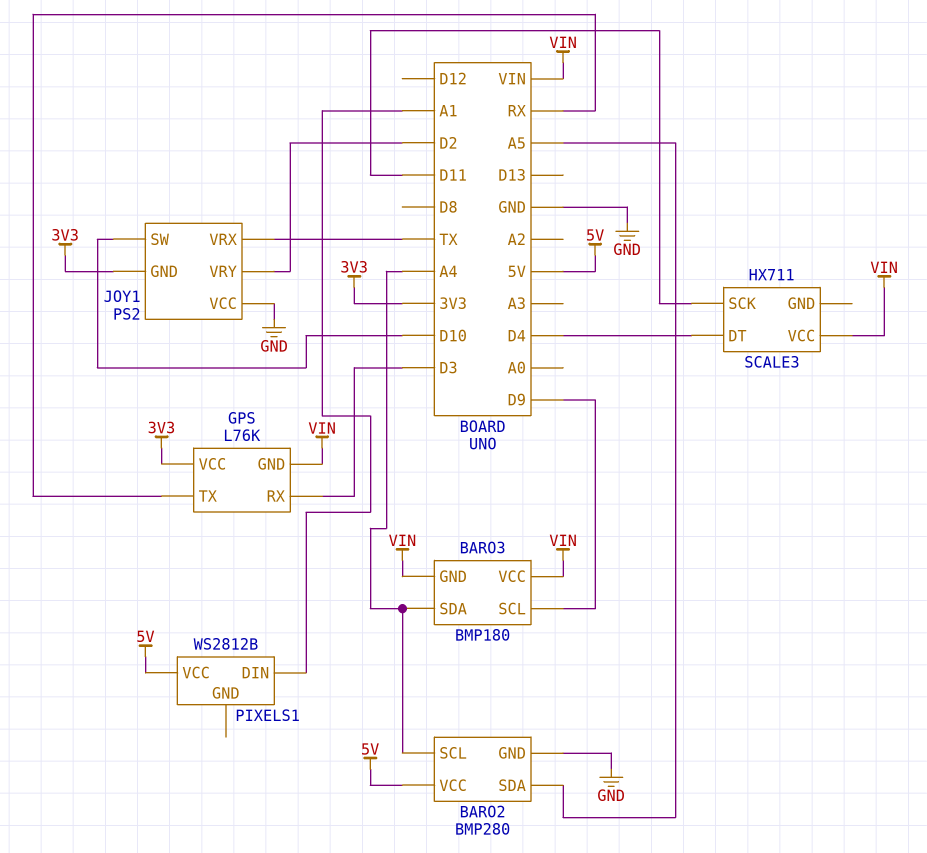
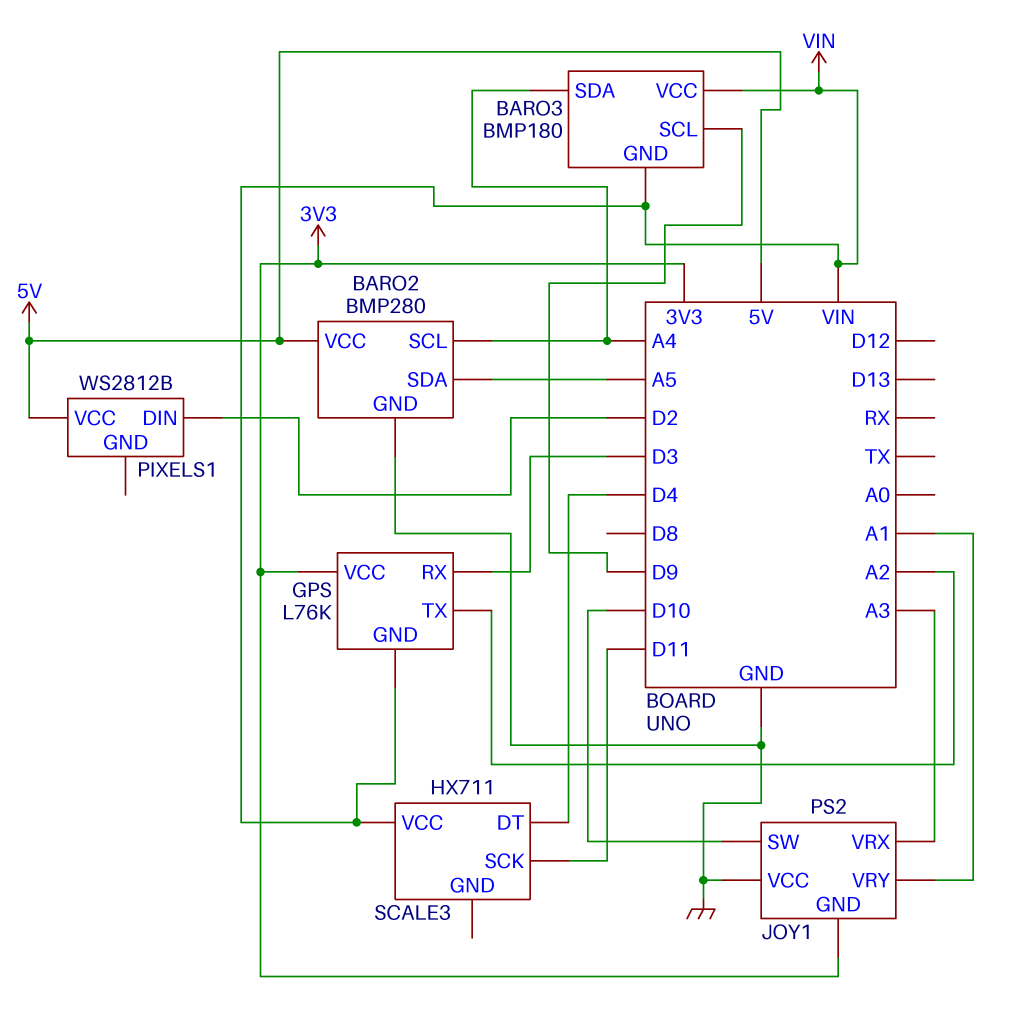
GPS pin TX: RX -> A2
JOY1 pin VRX: TX -> A3
JOY1 pin VRY: D2 -> A1
PIXELS1 pin DIN: A1 -> D2

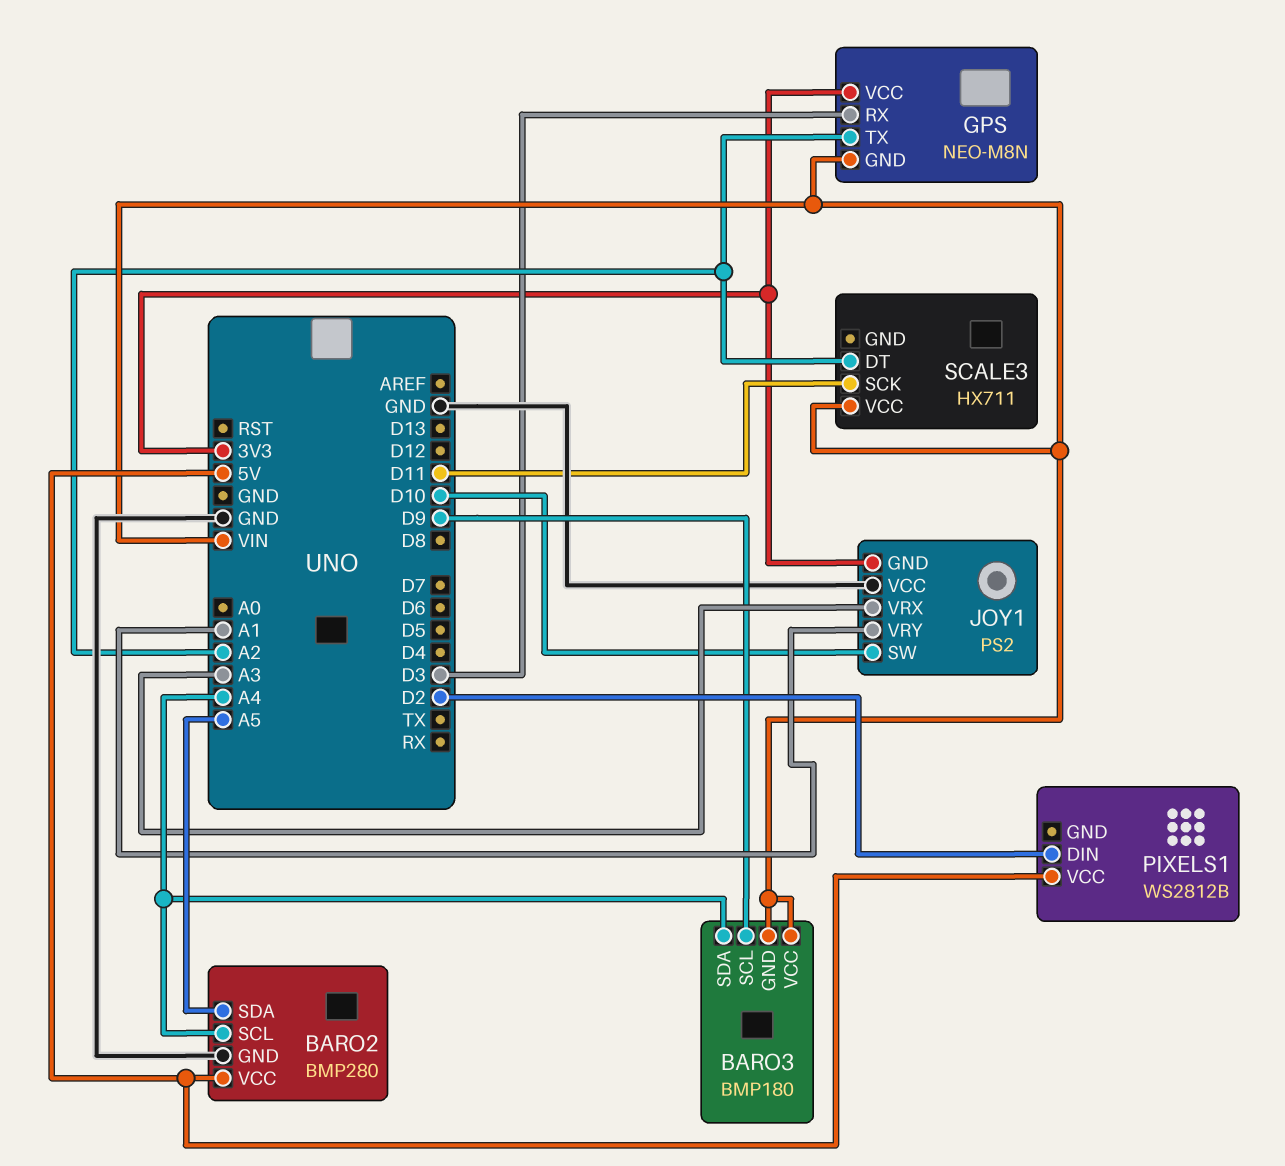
GPS: L76K -> NEO-M8N
SCALE3 pin DT: D4 -> A2

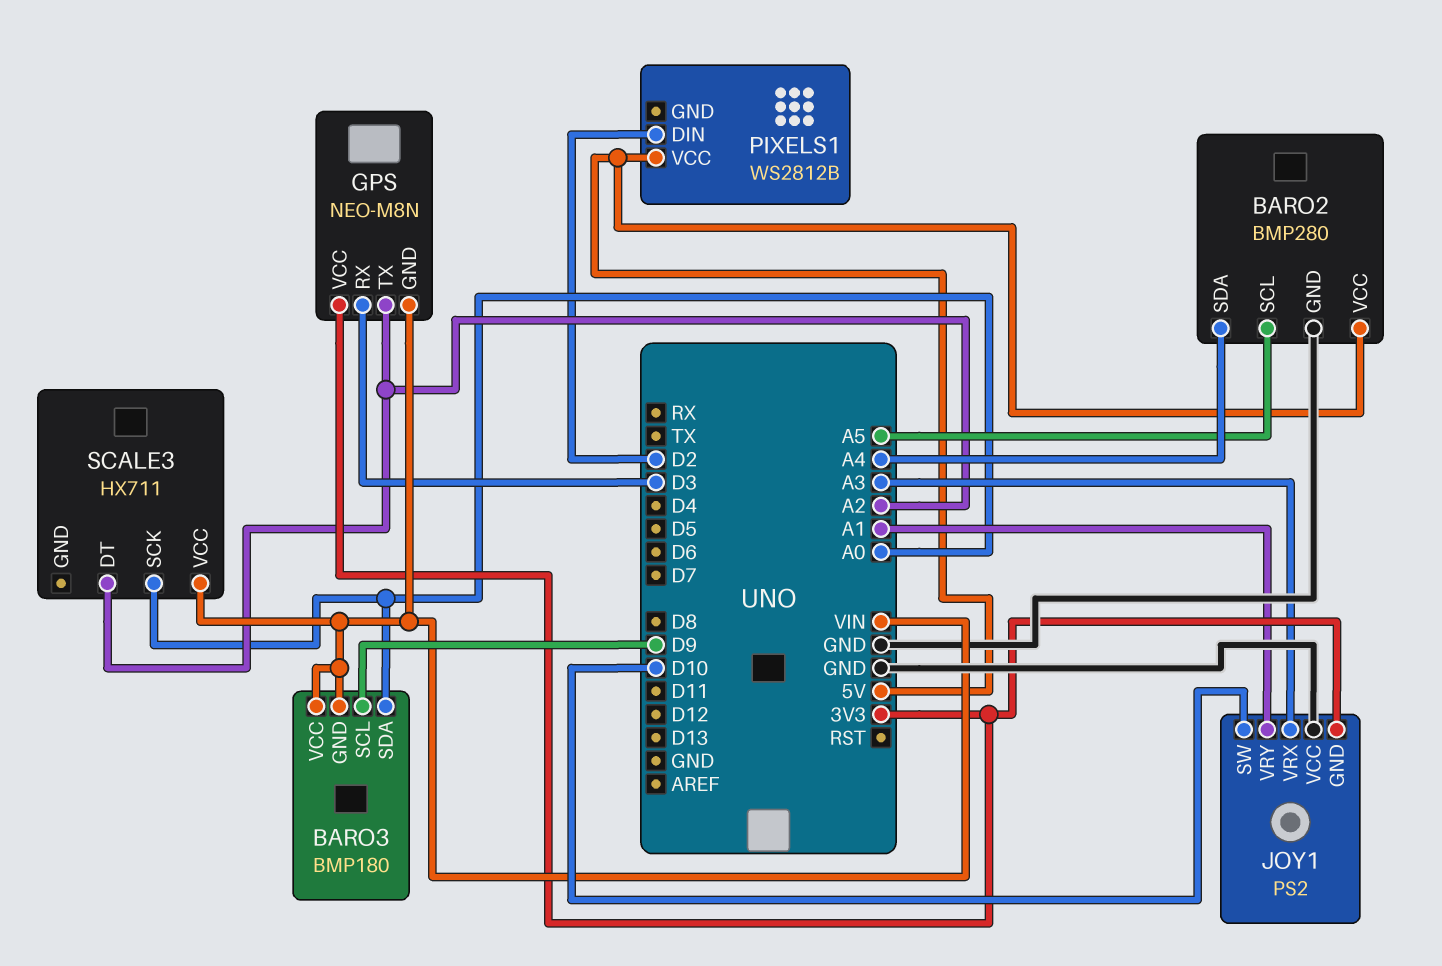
BARO2 pin SCL: A4 -> A5
BARO2 pin SDA: A5 -> A4
BARO3 pin SDA: A4 -> A0
SCALE3 pin SCK: D11 -> A0

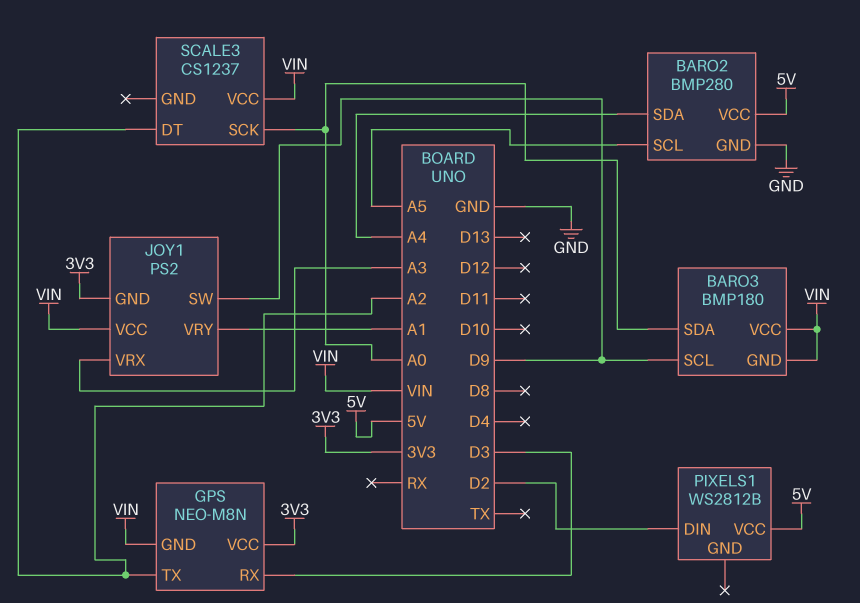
JOY1 pin SW: D10 -> D9
JOY1 pin VCC: GND -> VIN
SCALE3: HX711 -> CS1237

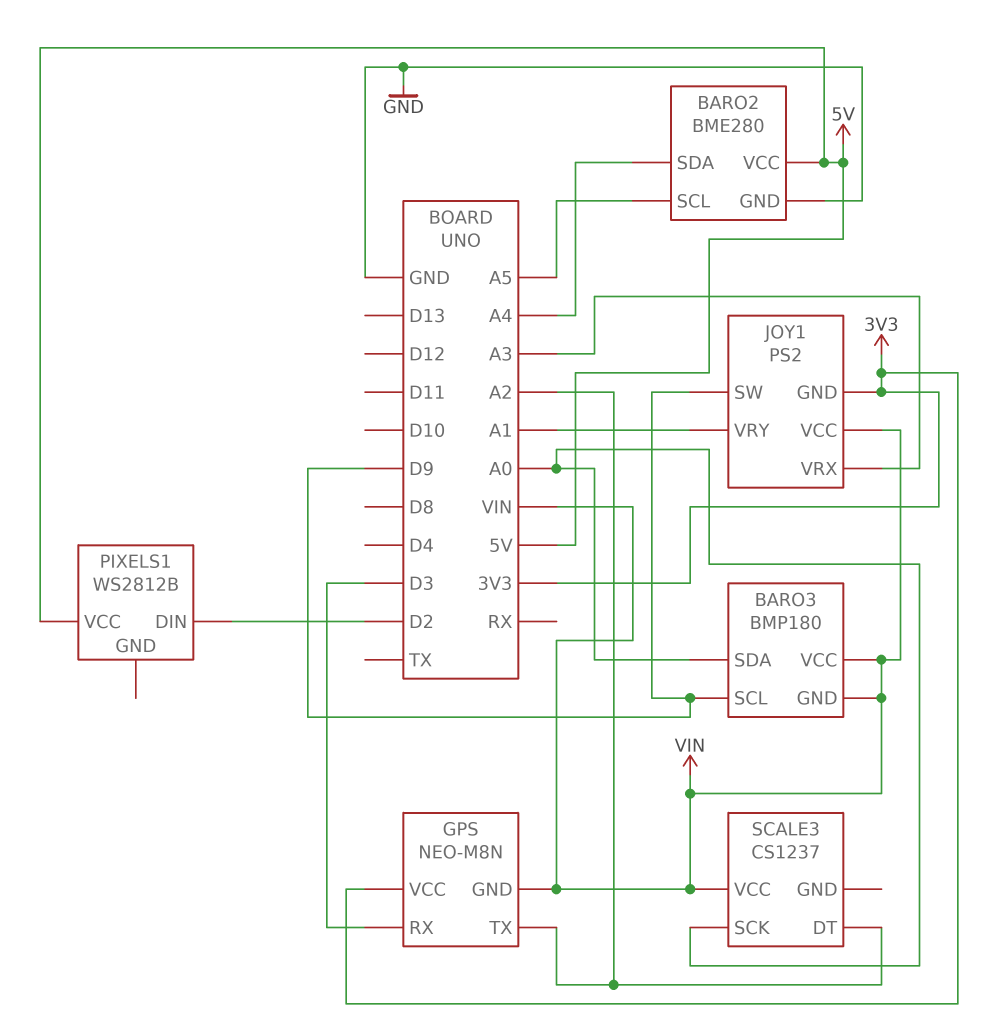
BARO2: BMP280 -> BME280

